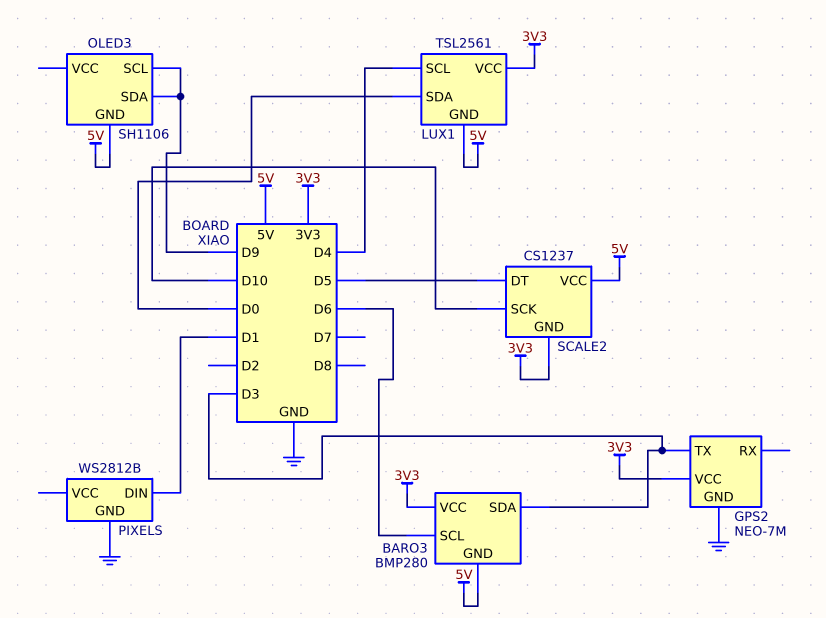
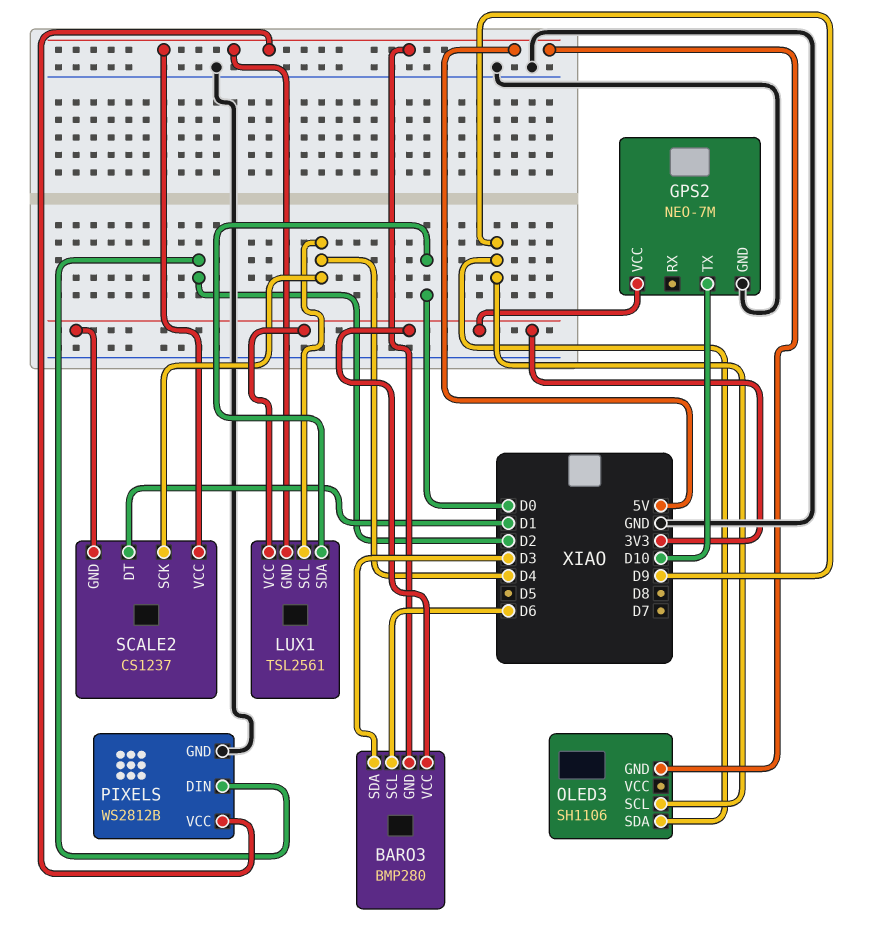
GPS2 pin TX: D3 -> D10
PIXELS pin DIN: D1 -> D2
PIXELS pin VCC: none -> 5V
SCALE2 pin DT: D5 -> D1
SCALE2 pin SCK: D10 -> D4

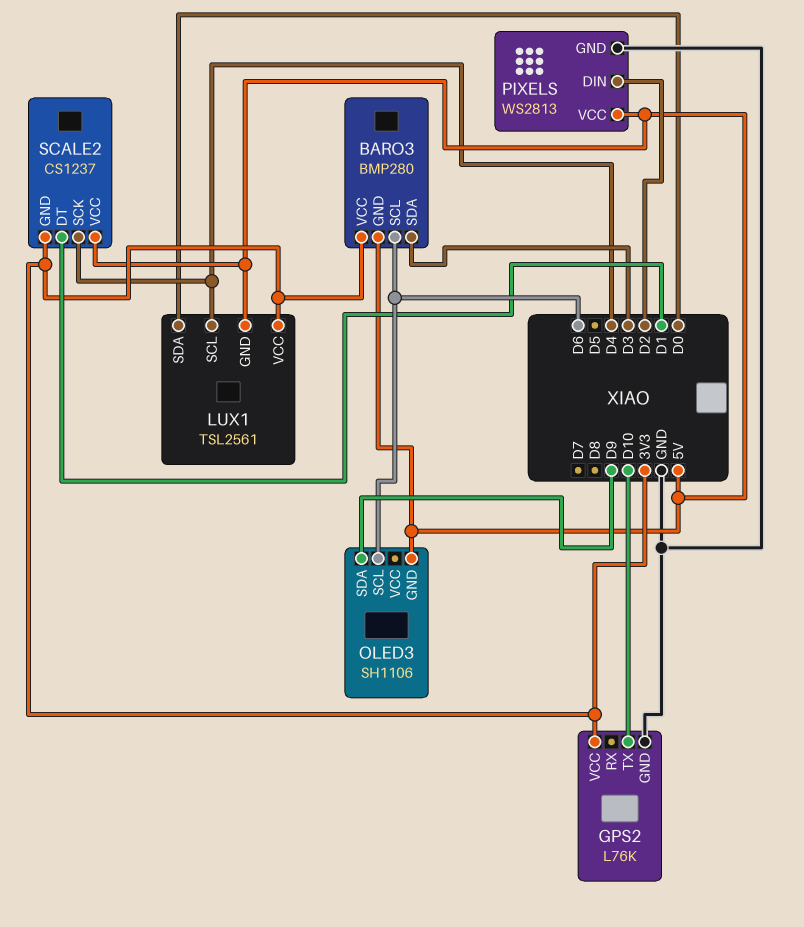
GPS2: NEO-7M -> L76K
OLED3 pin SCL: D9 -> D6
PIXELS: WS2812B -> WS2813

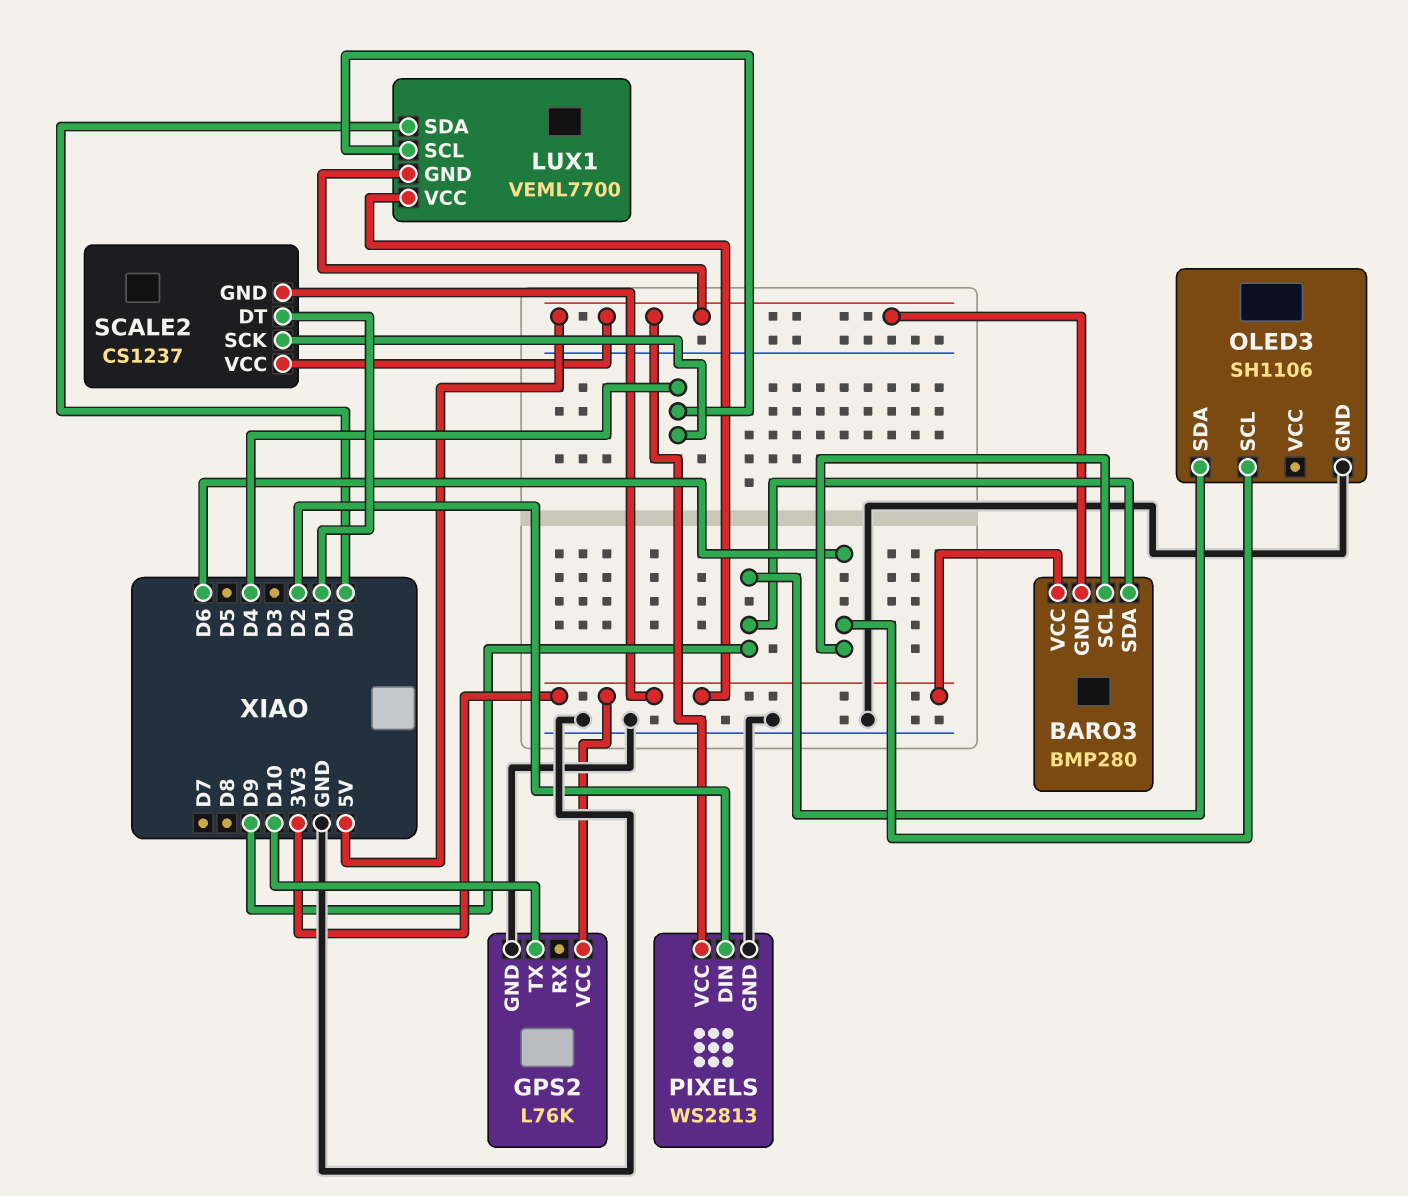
BARO3 pin SDA: D3 -> D9
LUX1: TSL2561 -> VEML7700
OLED3 pin GND: 5V -> GND

